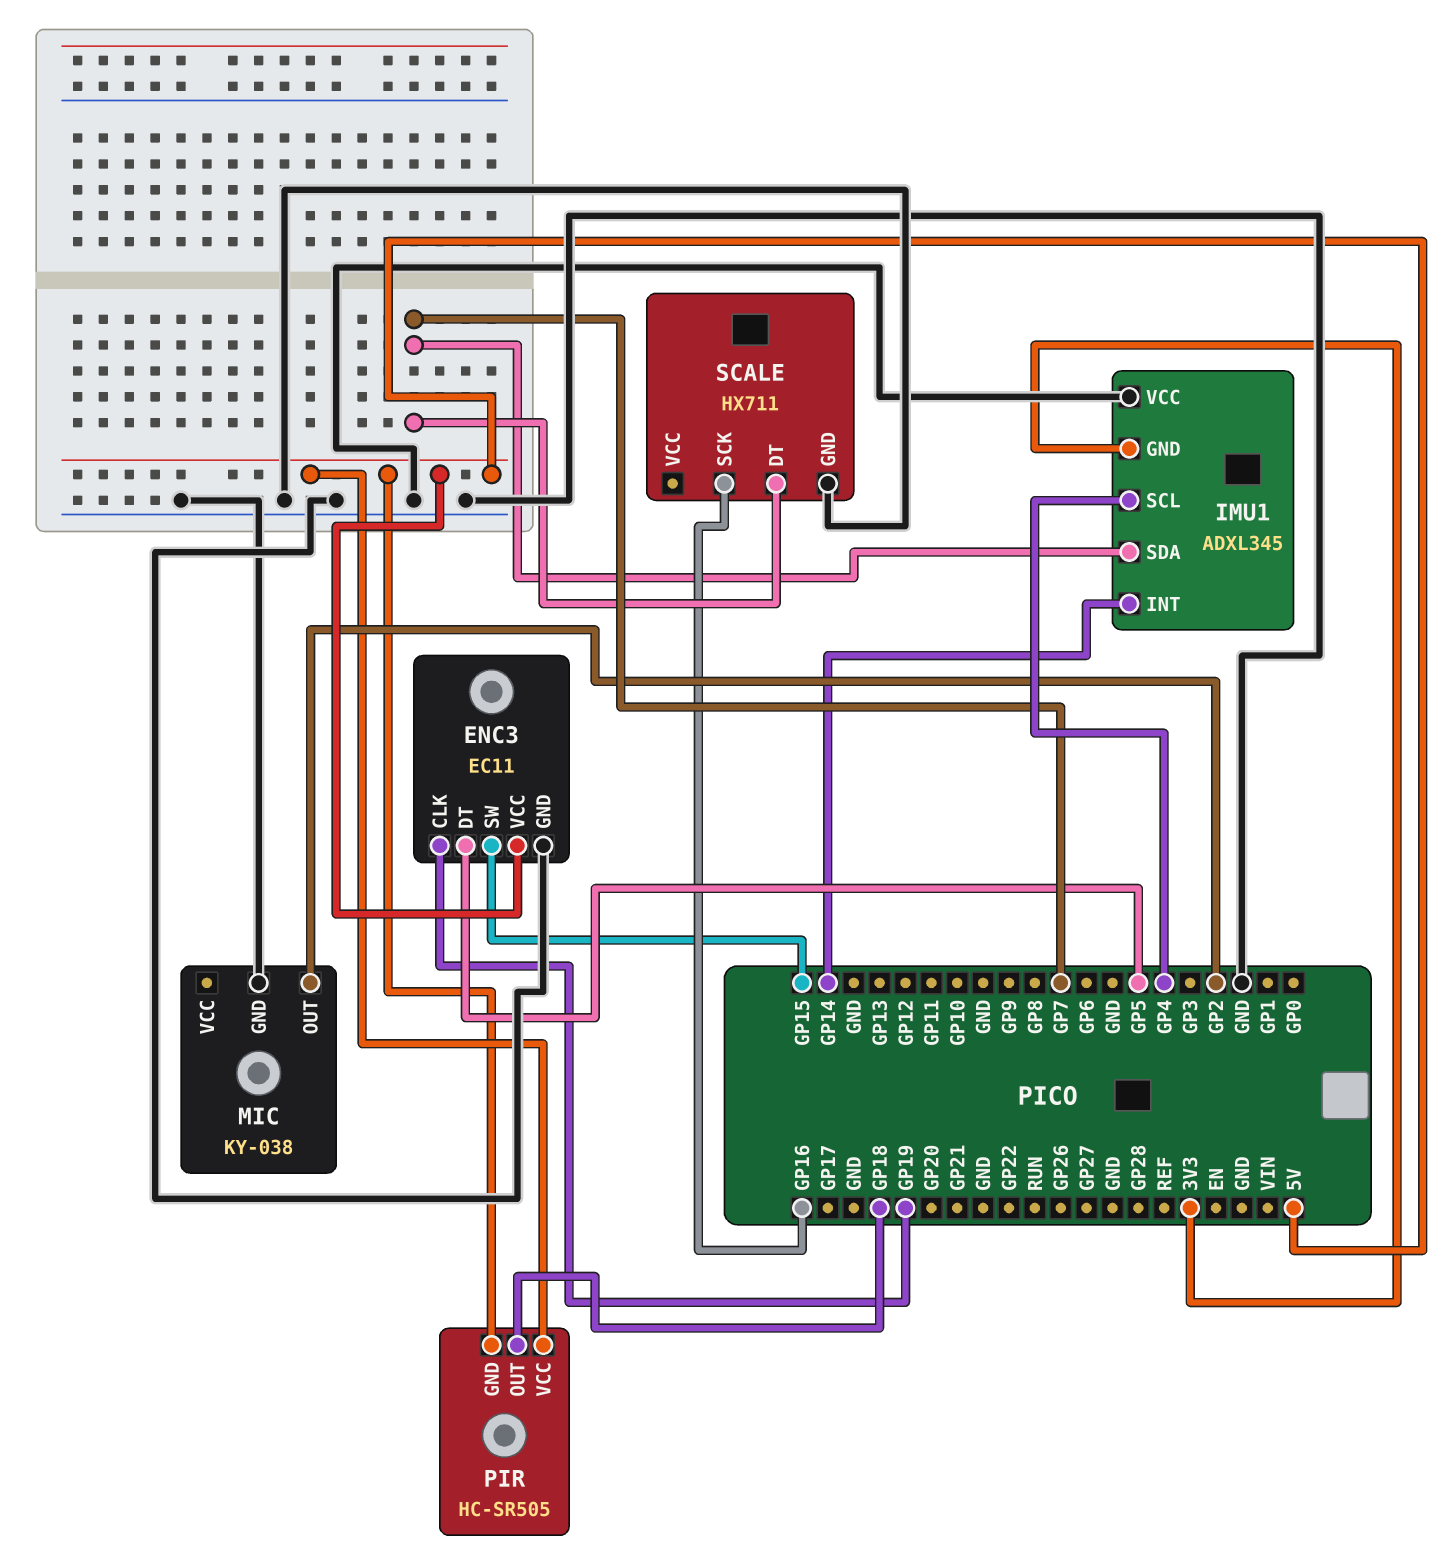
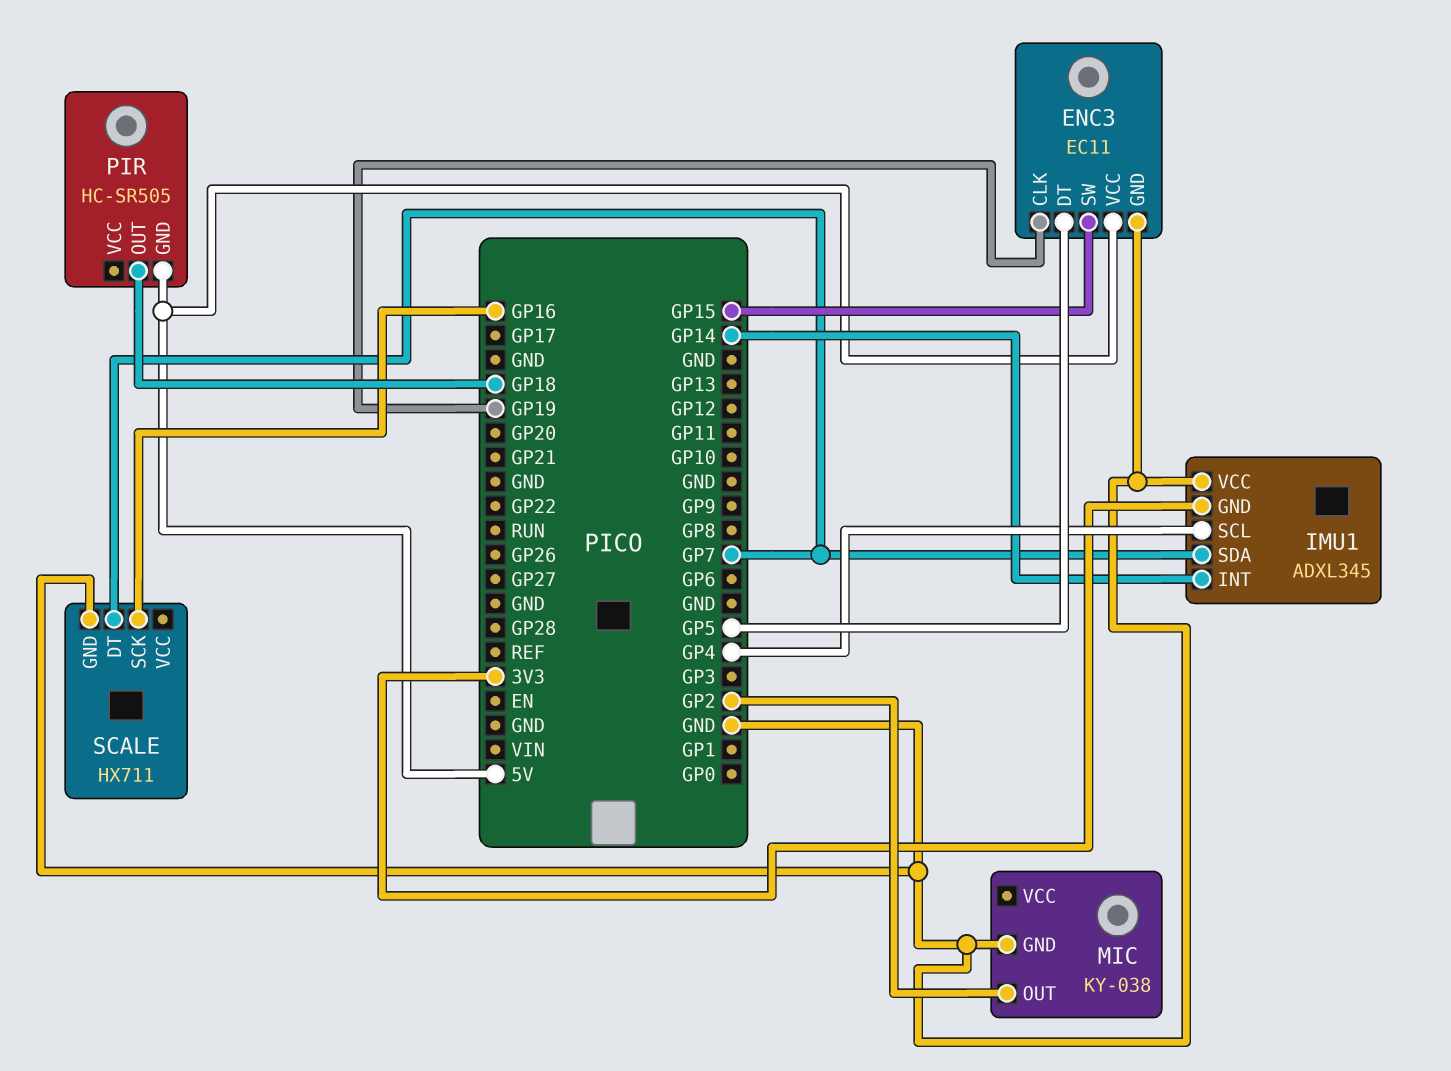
PIR pin VCC: 5V -> none

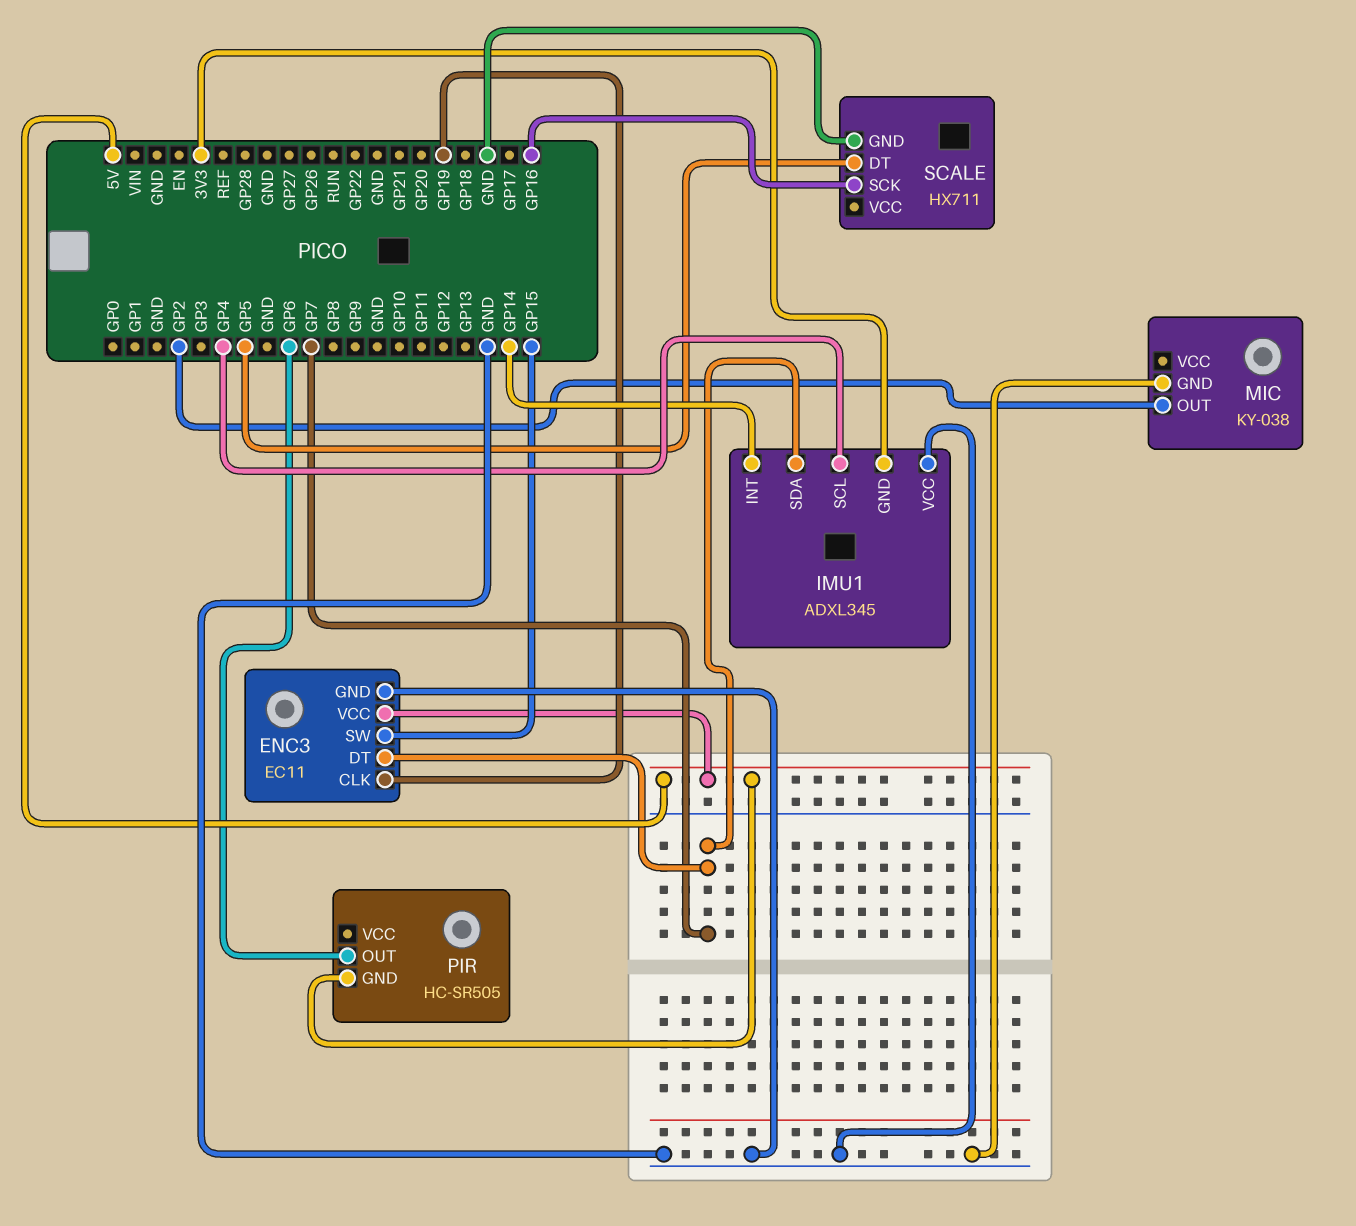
ENC3 pin DT: GP5 -> GP7
PIR pin OUT: GP18 -> GP6
SCALE pin DT: GP7 -> GP5

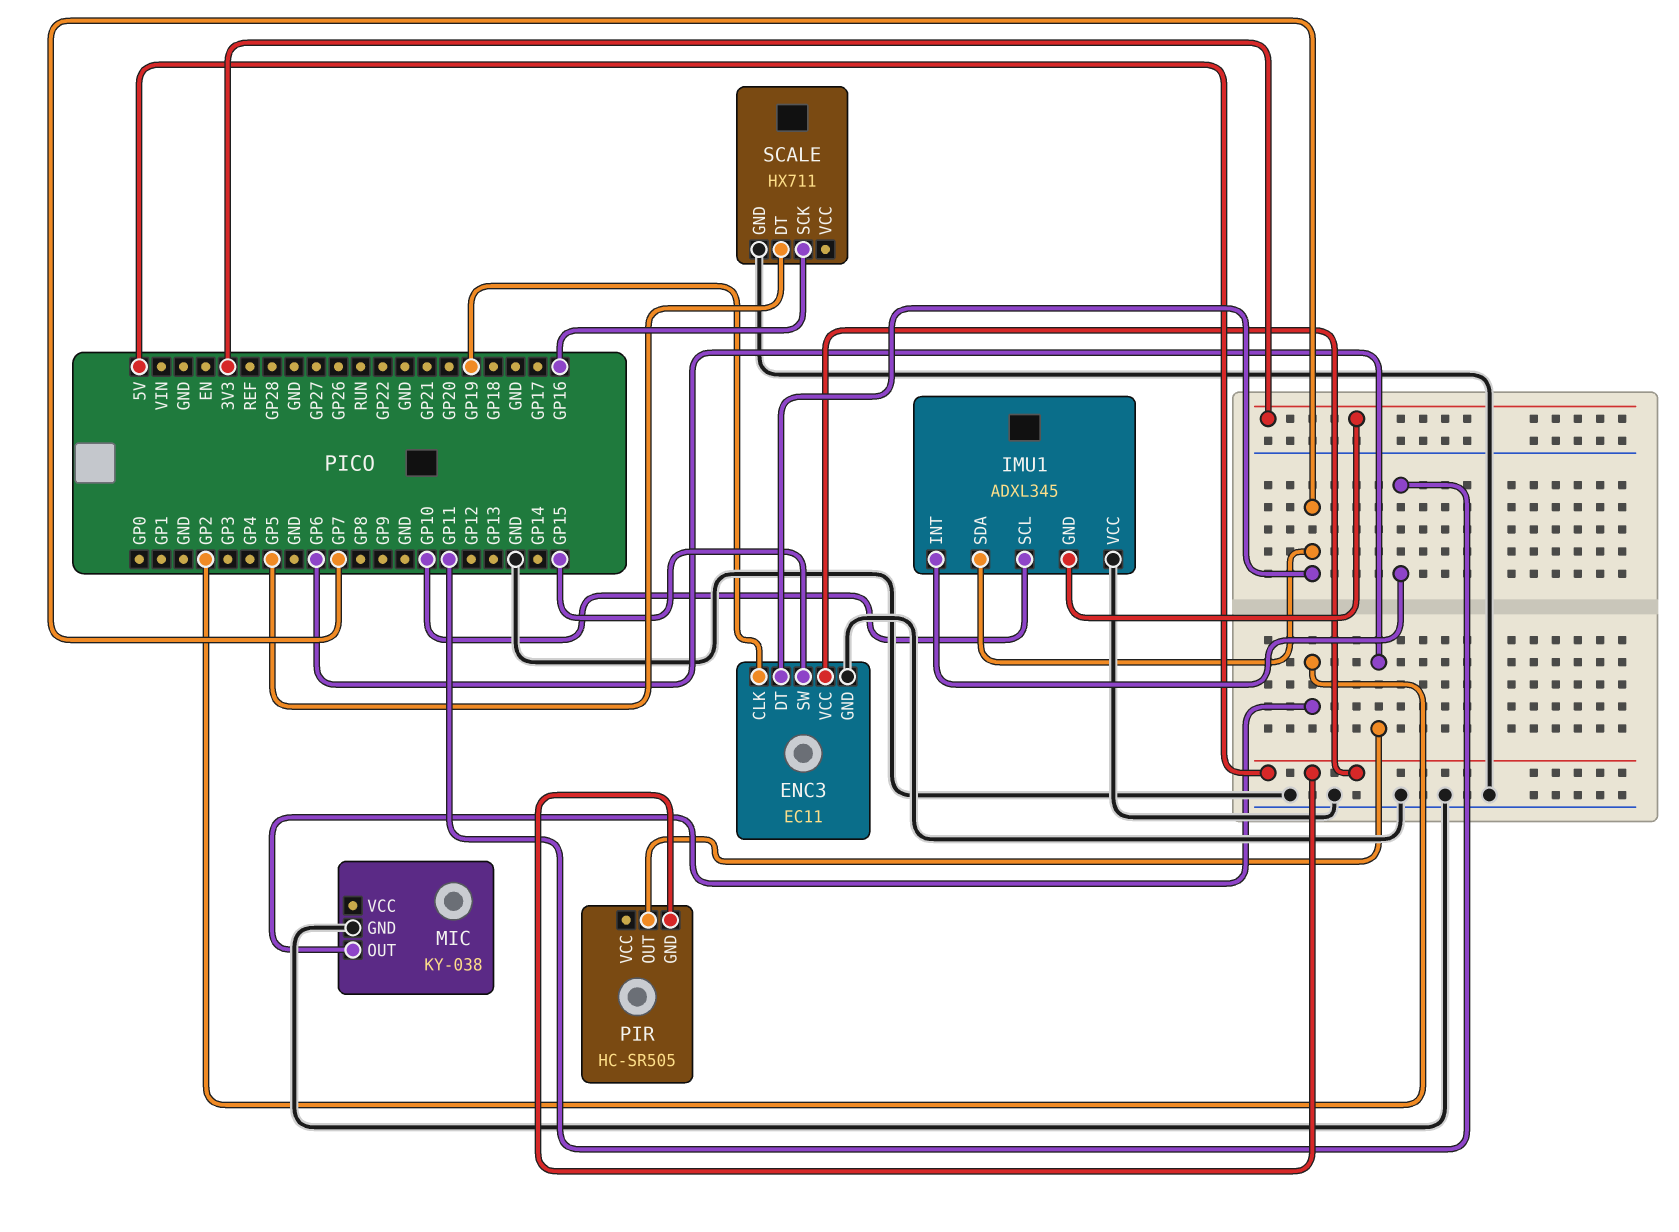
IMU1 pin INT: GP14 -> GP11
IMU1 pin SCL: GP4 -> GP10

